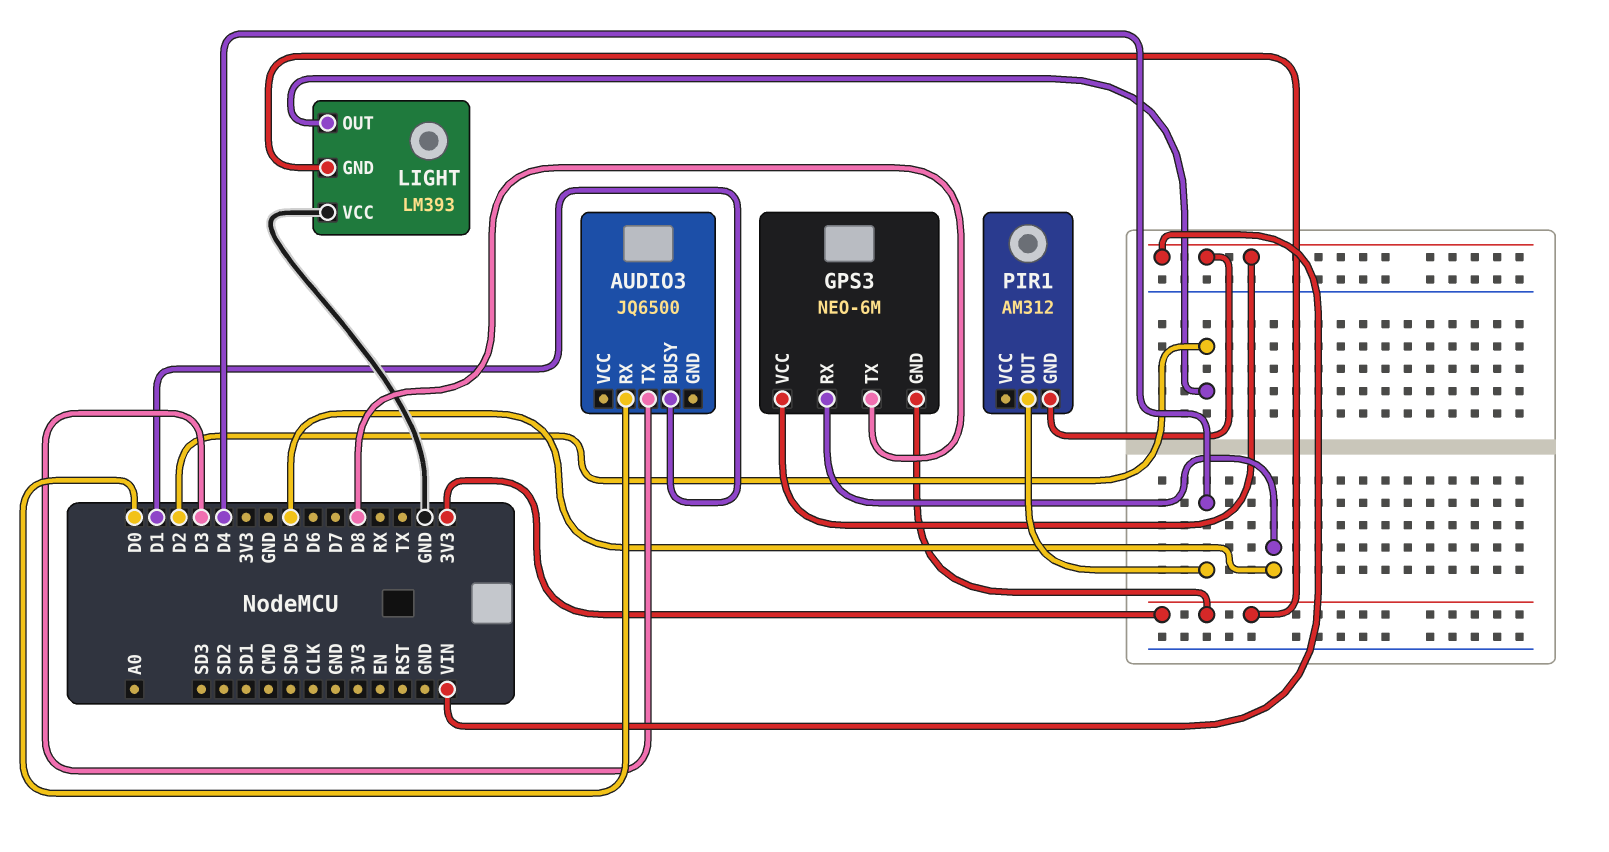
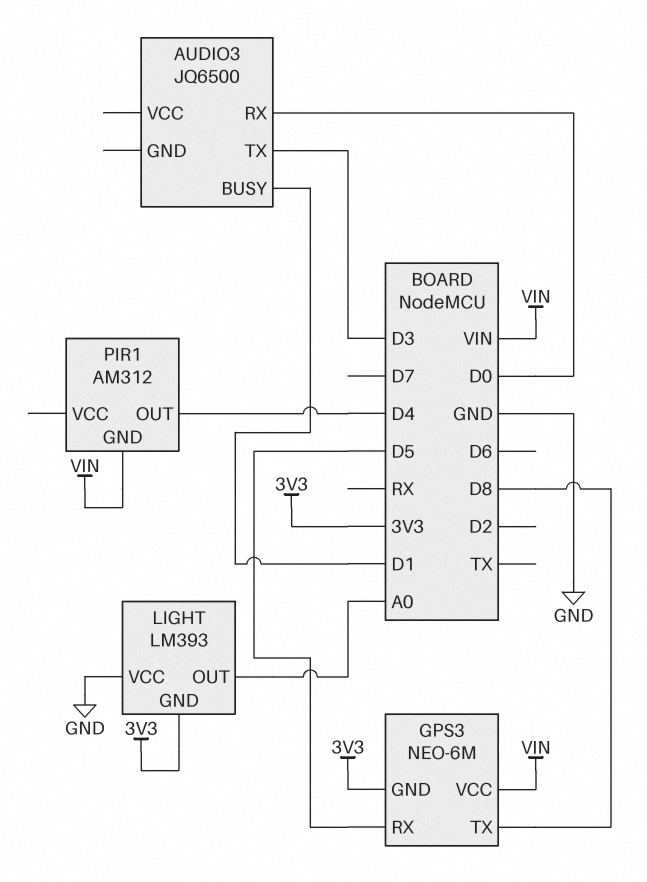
LIGHT pin OUT: D2 -> A0

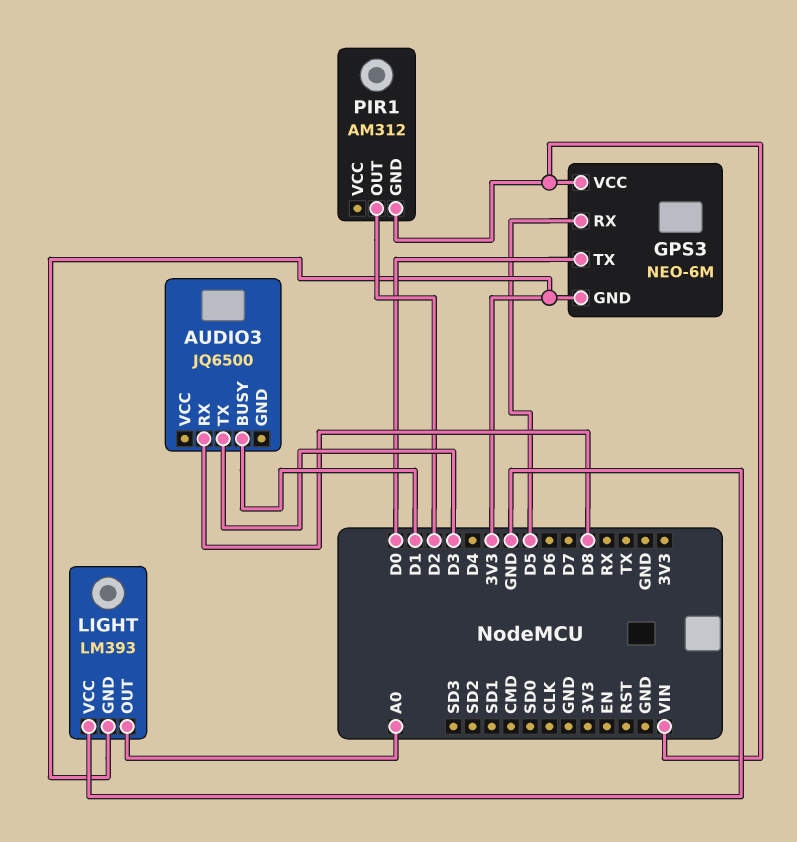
AUDIO3 pin RX: D0 -> D8
GPS3 pin TX: D8 -> D0
PIR1 pin OUT: D4 -> D2

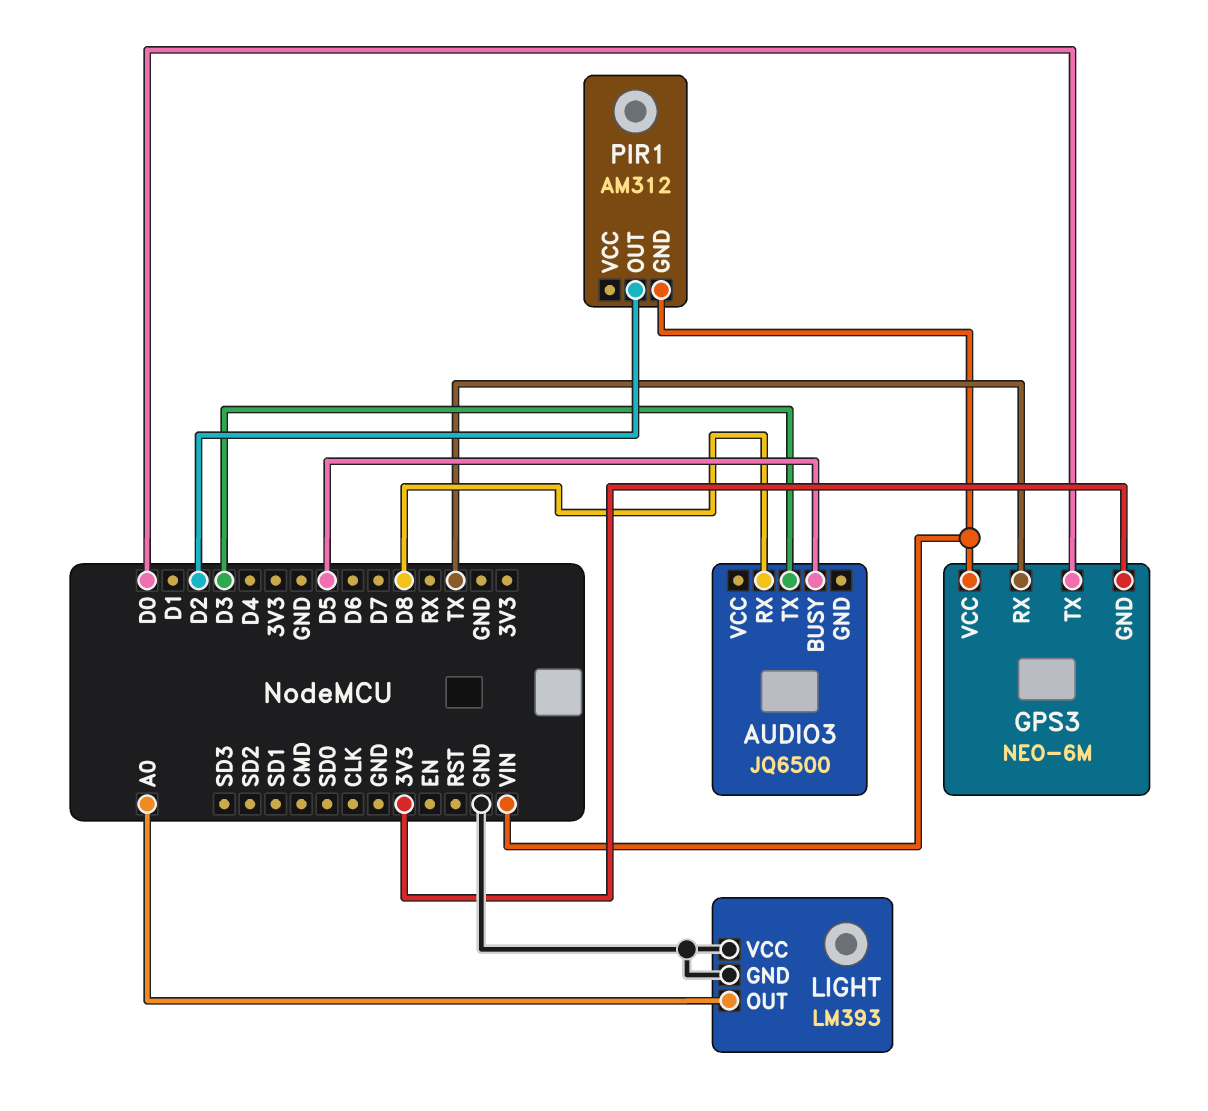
AUDIO3 pin BUSY: D1 -> D5
GPS3 pin RX: D5 -> TX
LIGHT pin GND: 3V3 -> GND

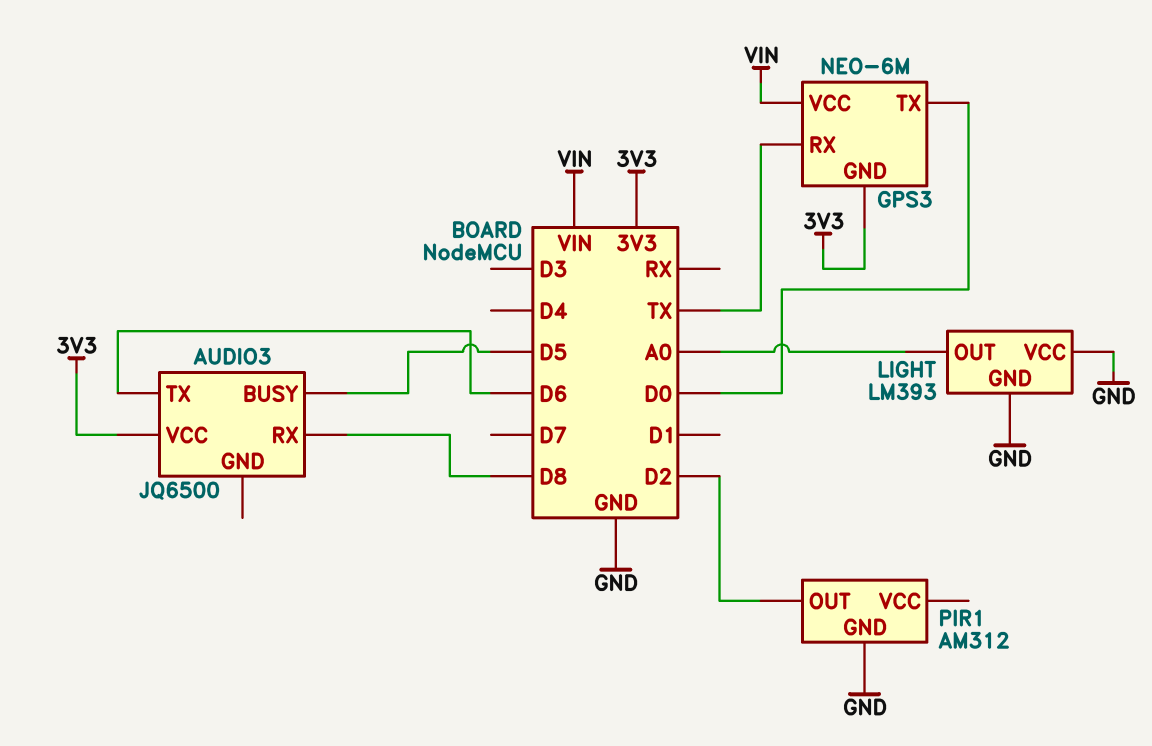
AUDIO3 pin TX: D3 -> D6
AUDIO3 pin VCC: none -> 3V3
PIR1 pin GND: VIN -> GND

